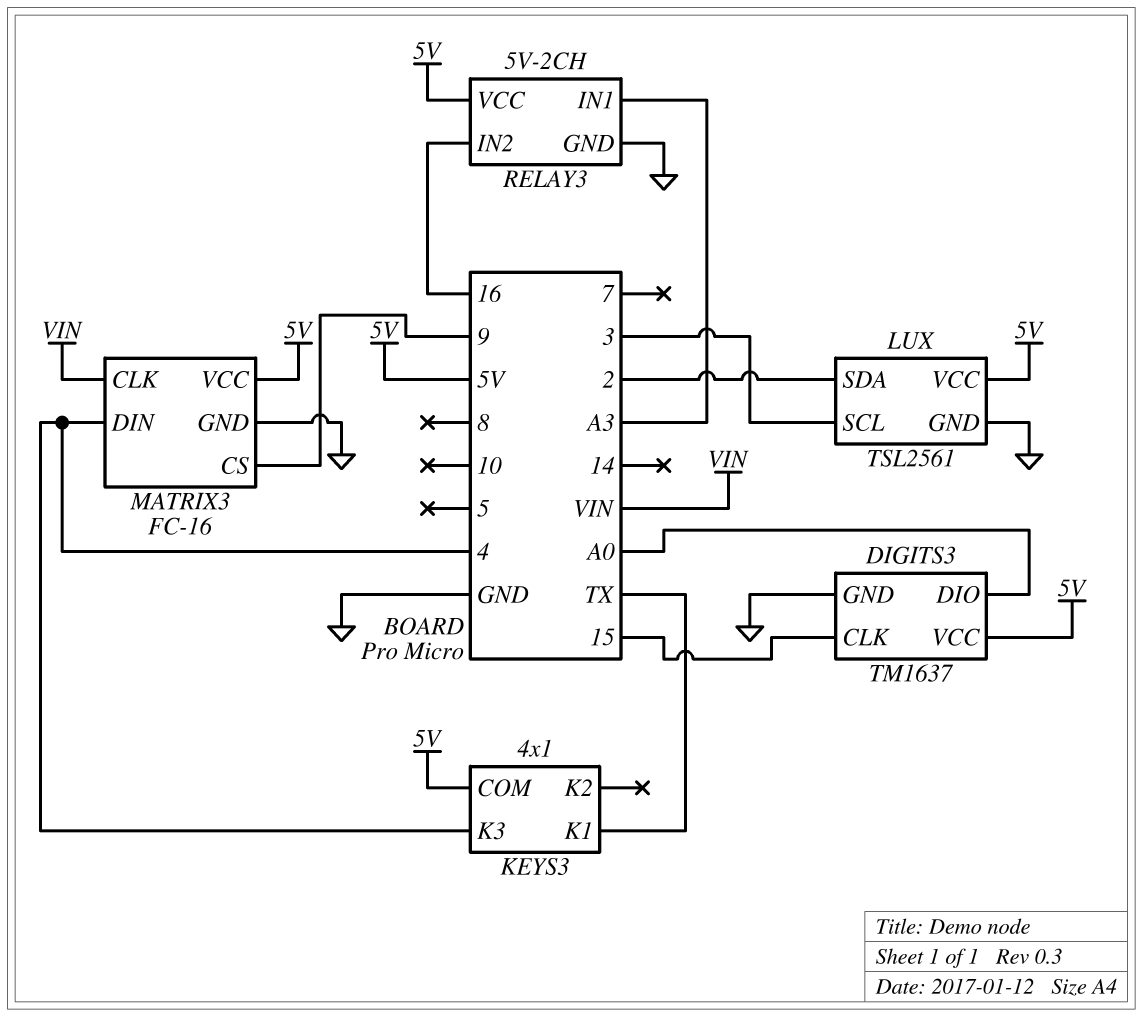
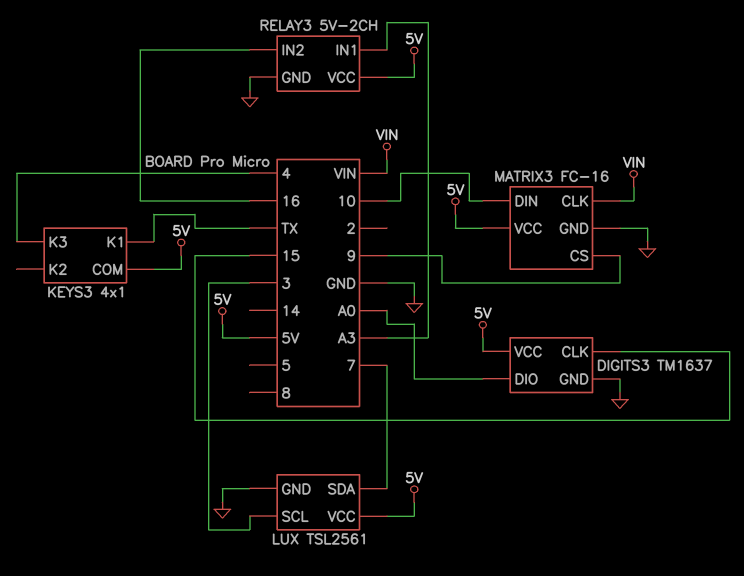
LUX pin SDA: 2 -> 7
MATRIX3 pin DIN: 4 -> 10

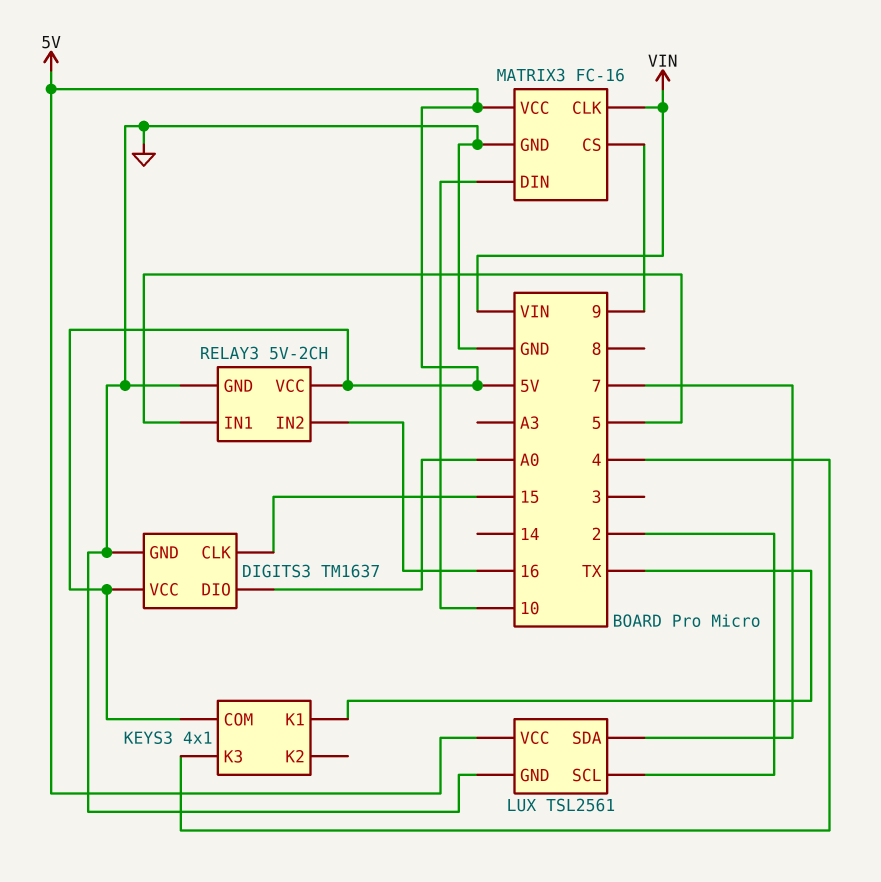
LUX pin SCL: 3 -> 2
RELAY3 pin IN1: A3 -> 5

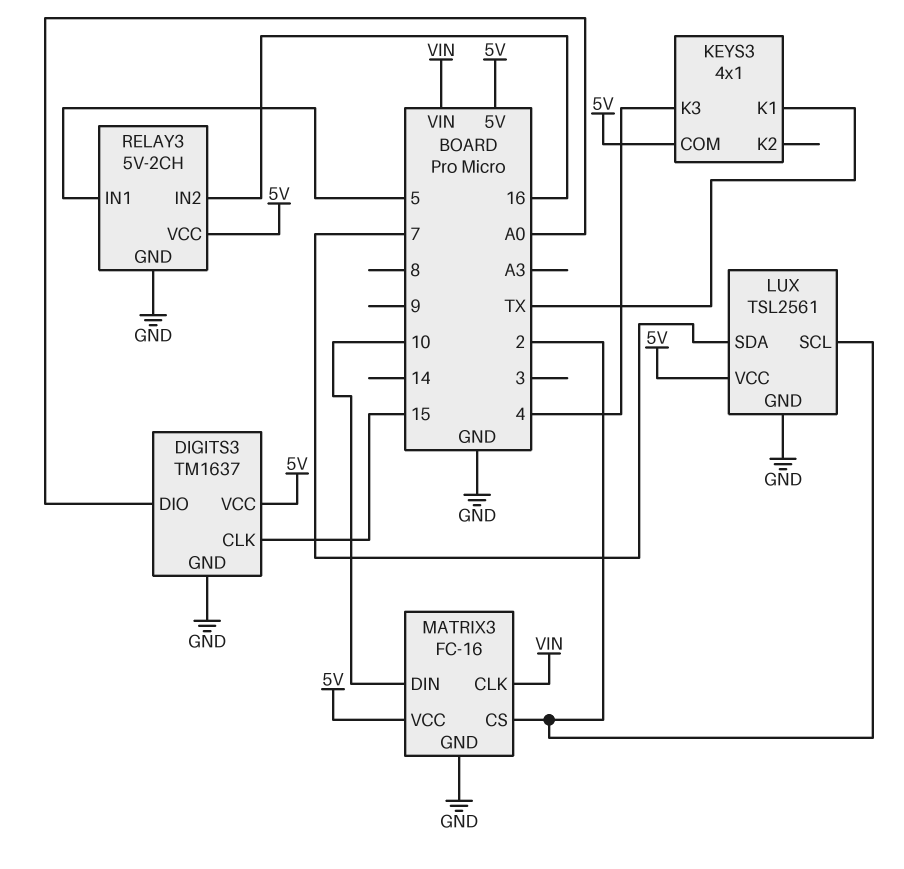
MATRIX3 pin CS: 9 -> 2

